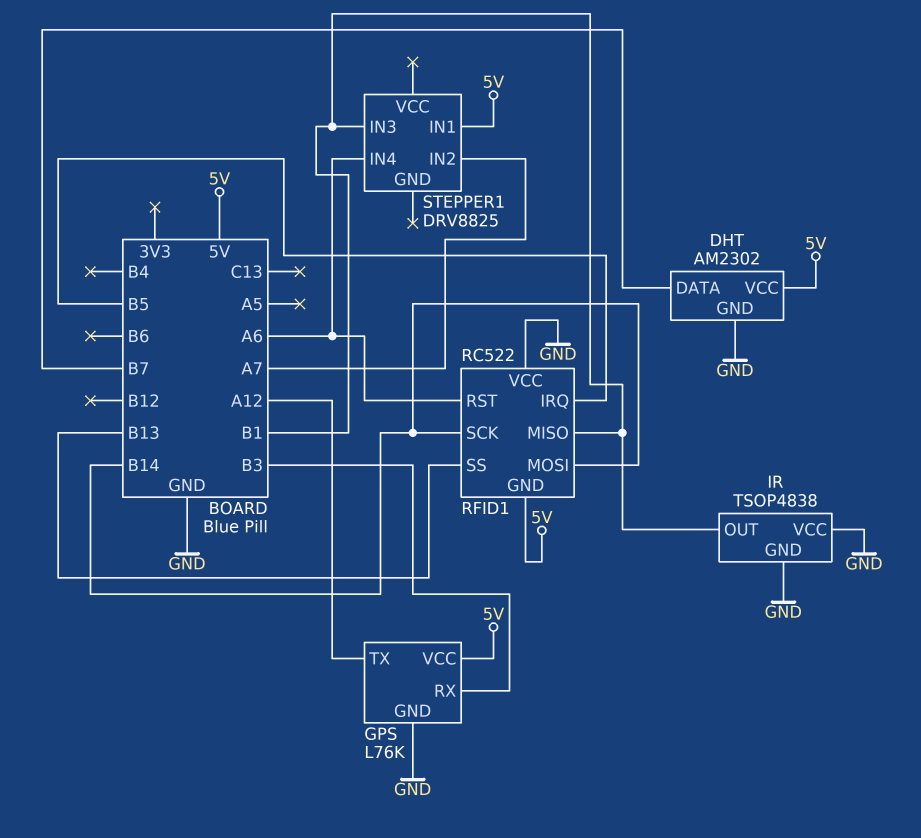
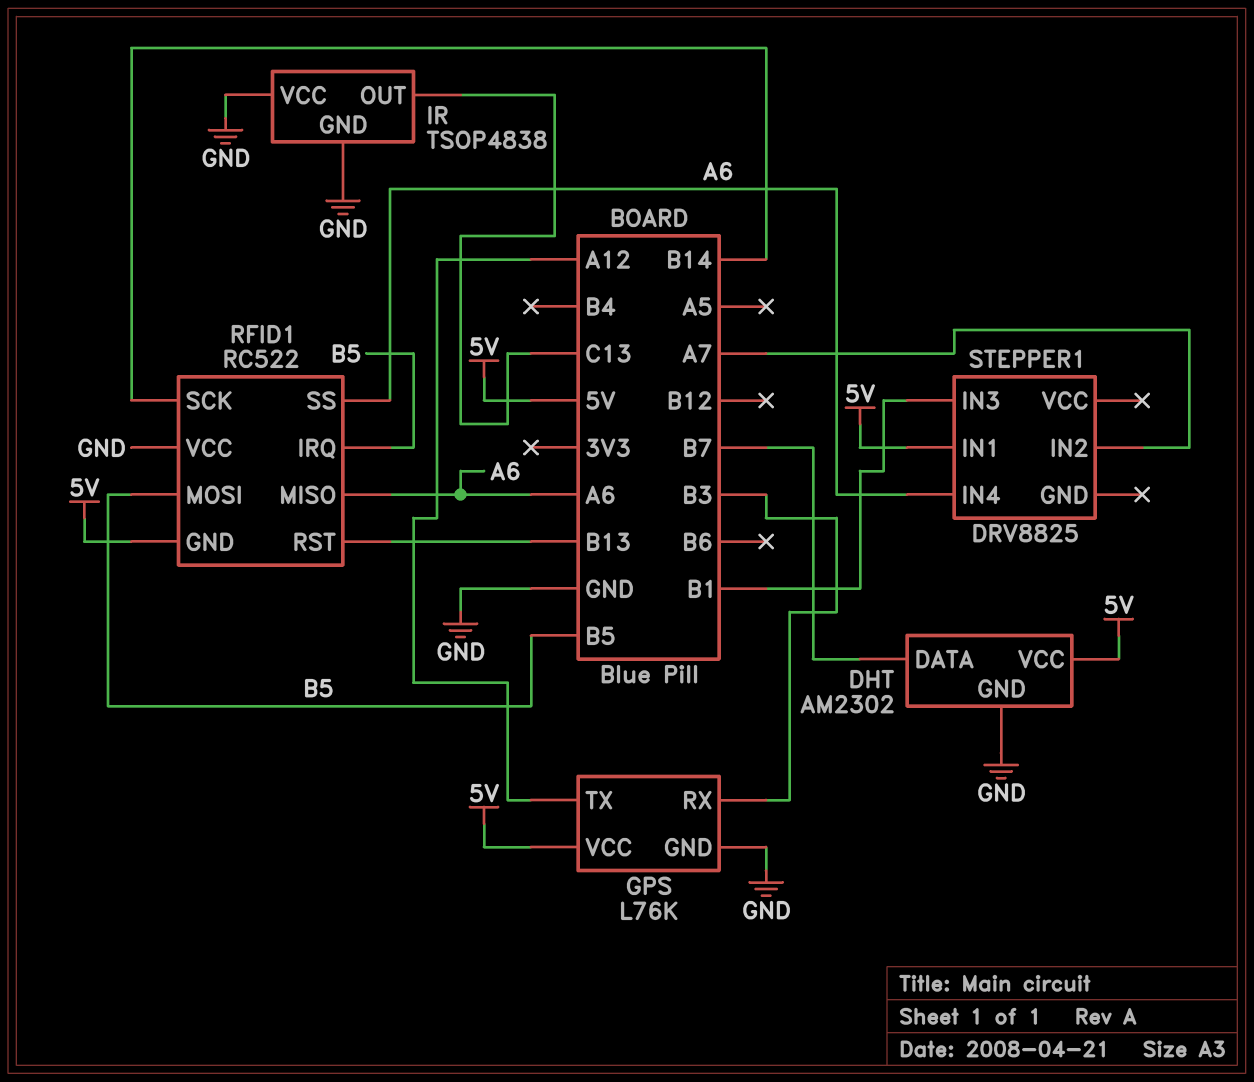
IR pin OUT: B1 -> C13
RFID1 pin MISO: B1 -> A6
RFID1 pin MOSI: B14 -> B5
RFID1 pin RST: A6 -> B13
RFID1 pin SS: B13 -> A6

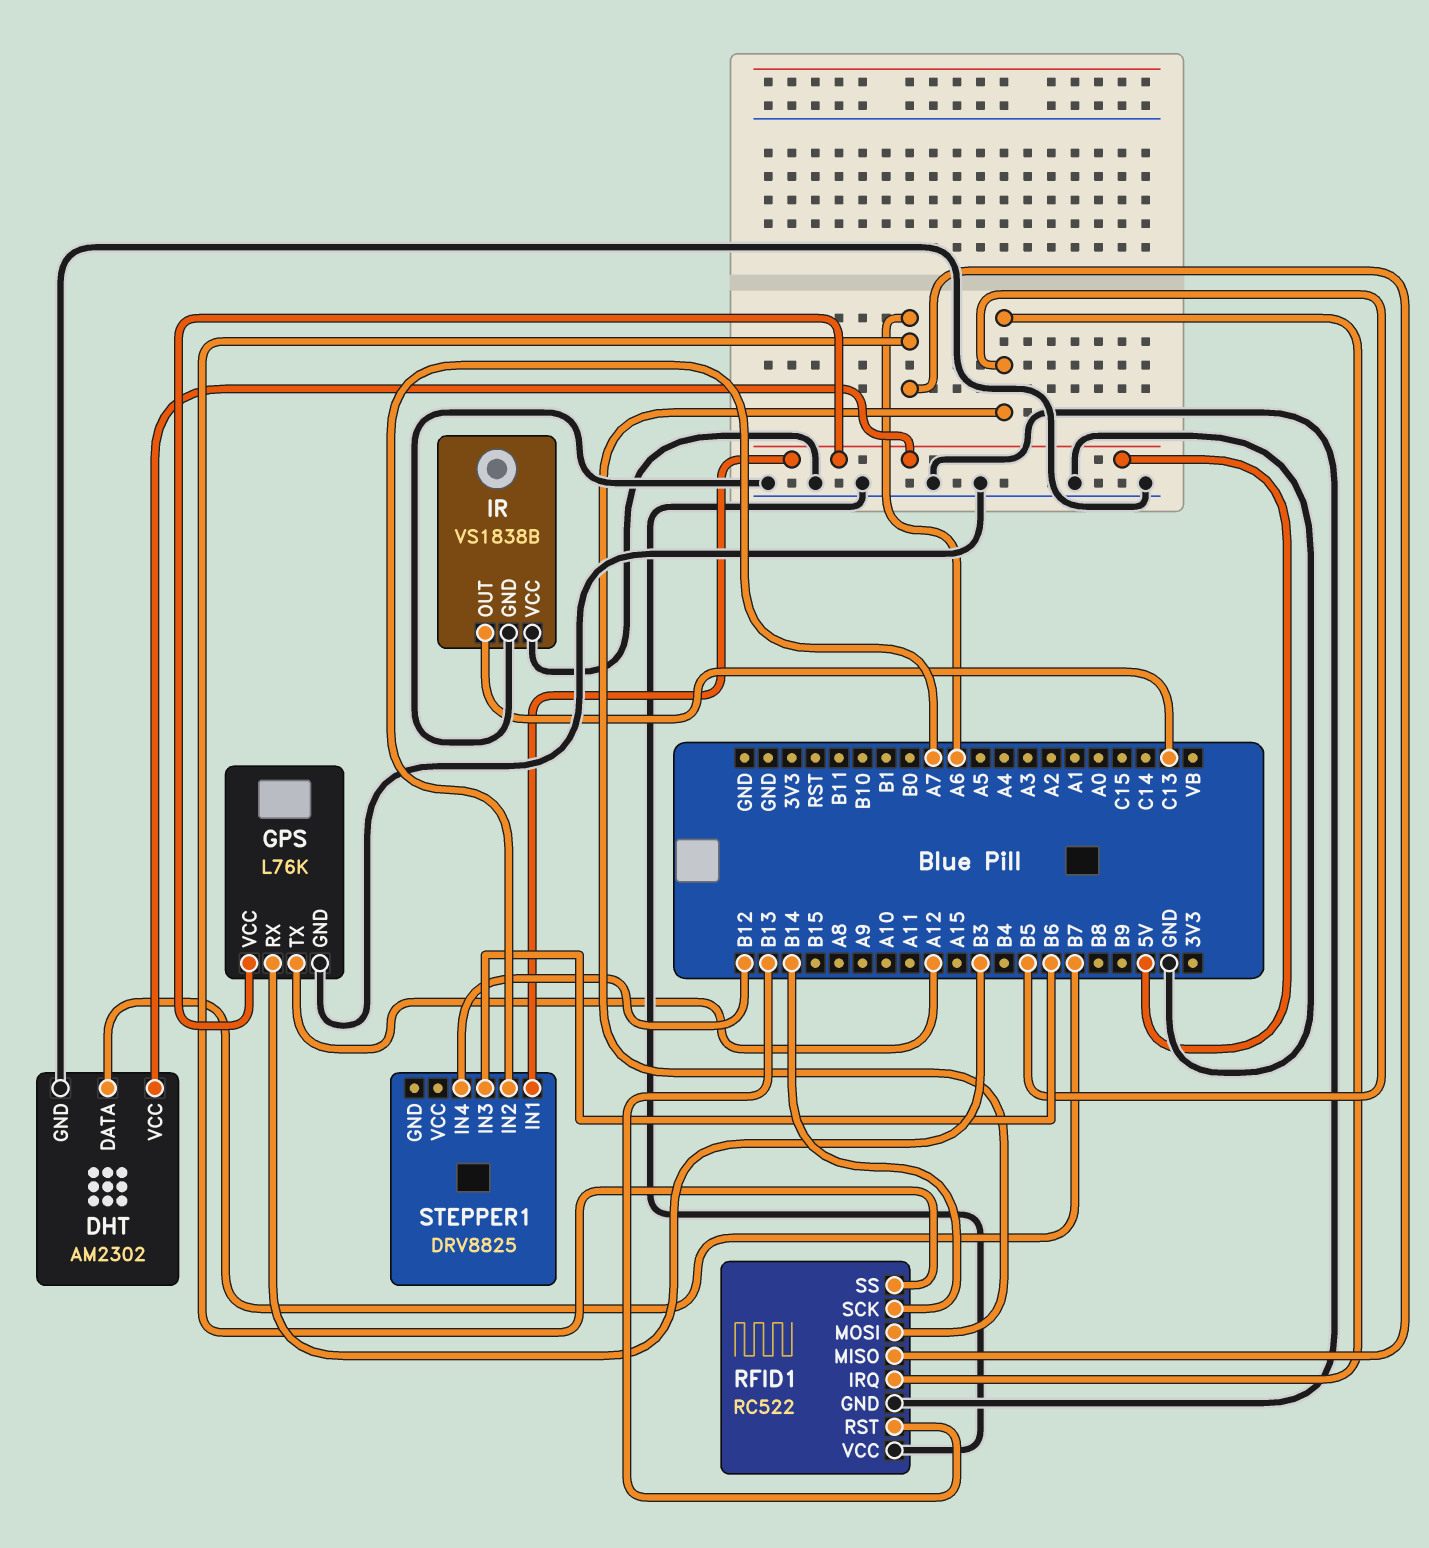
IR: TSOP4838 -> VS1838B
RFID1 pin GND: 5V -> GND
STEPPER1 pin IN3: B1 -> B6
STEPPER1 pin IN4: A6 -> B12

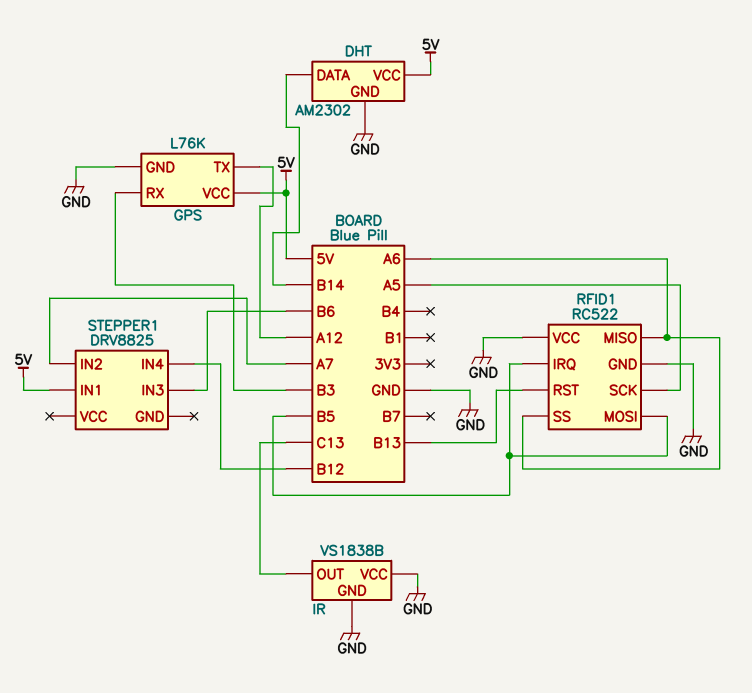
DHT pin DATA: B7 -> B14
RFID1 pin SCK: B14 -> A5

